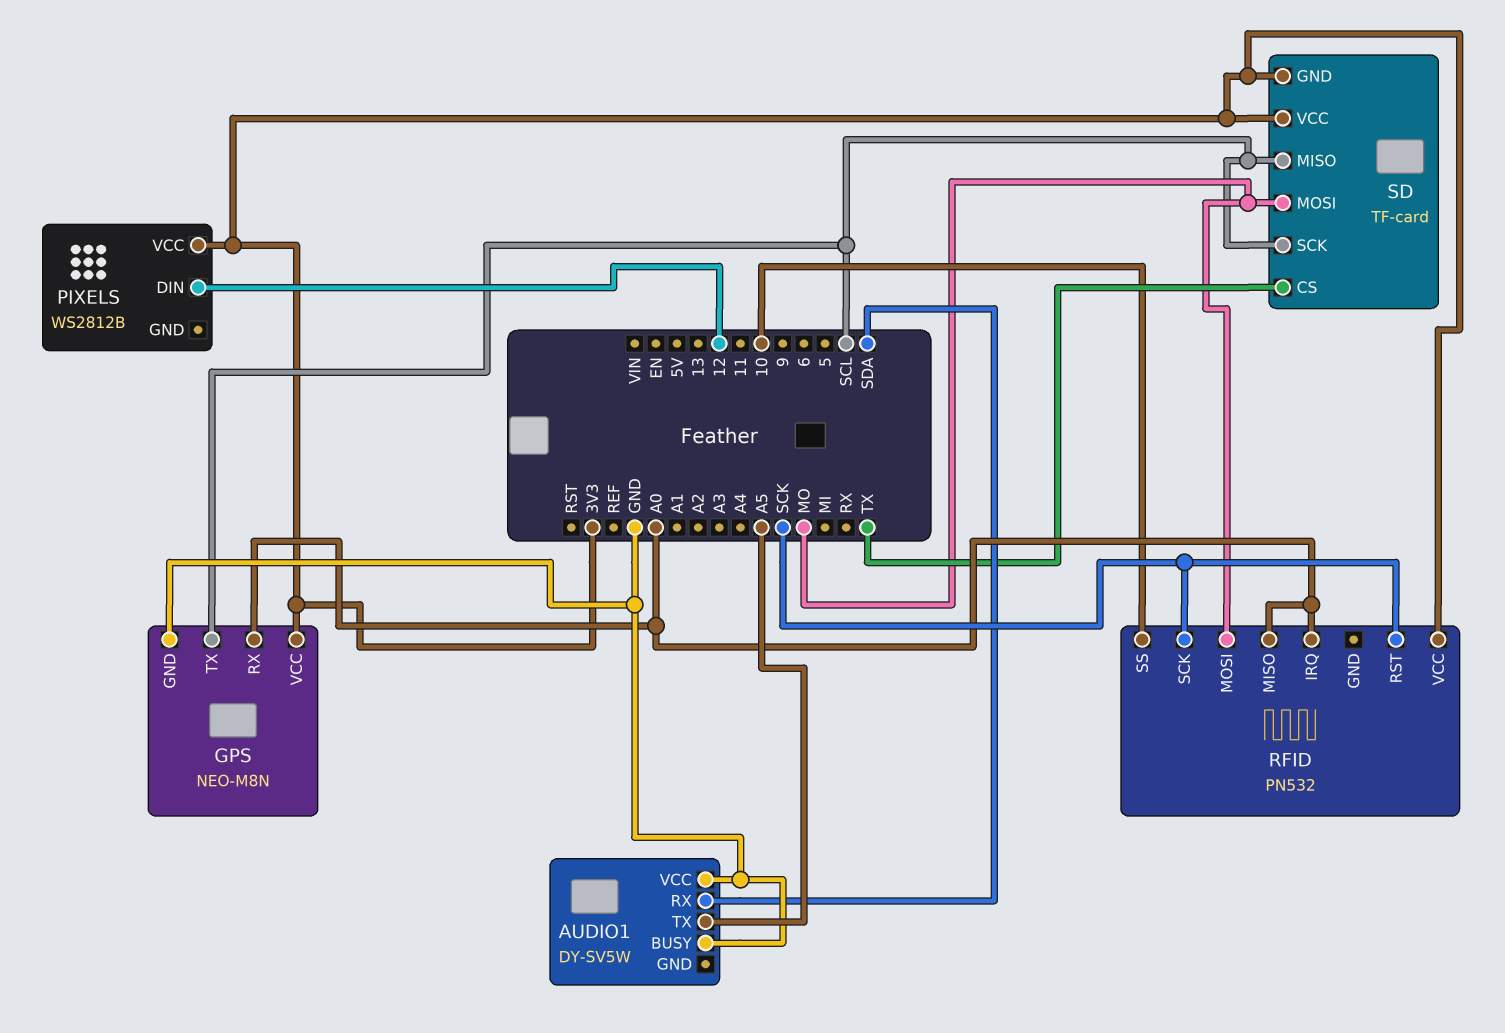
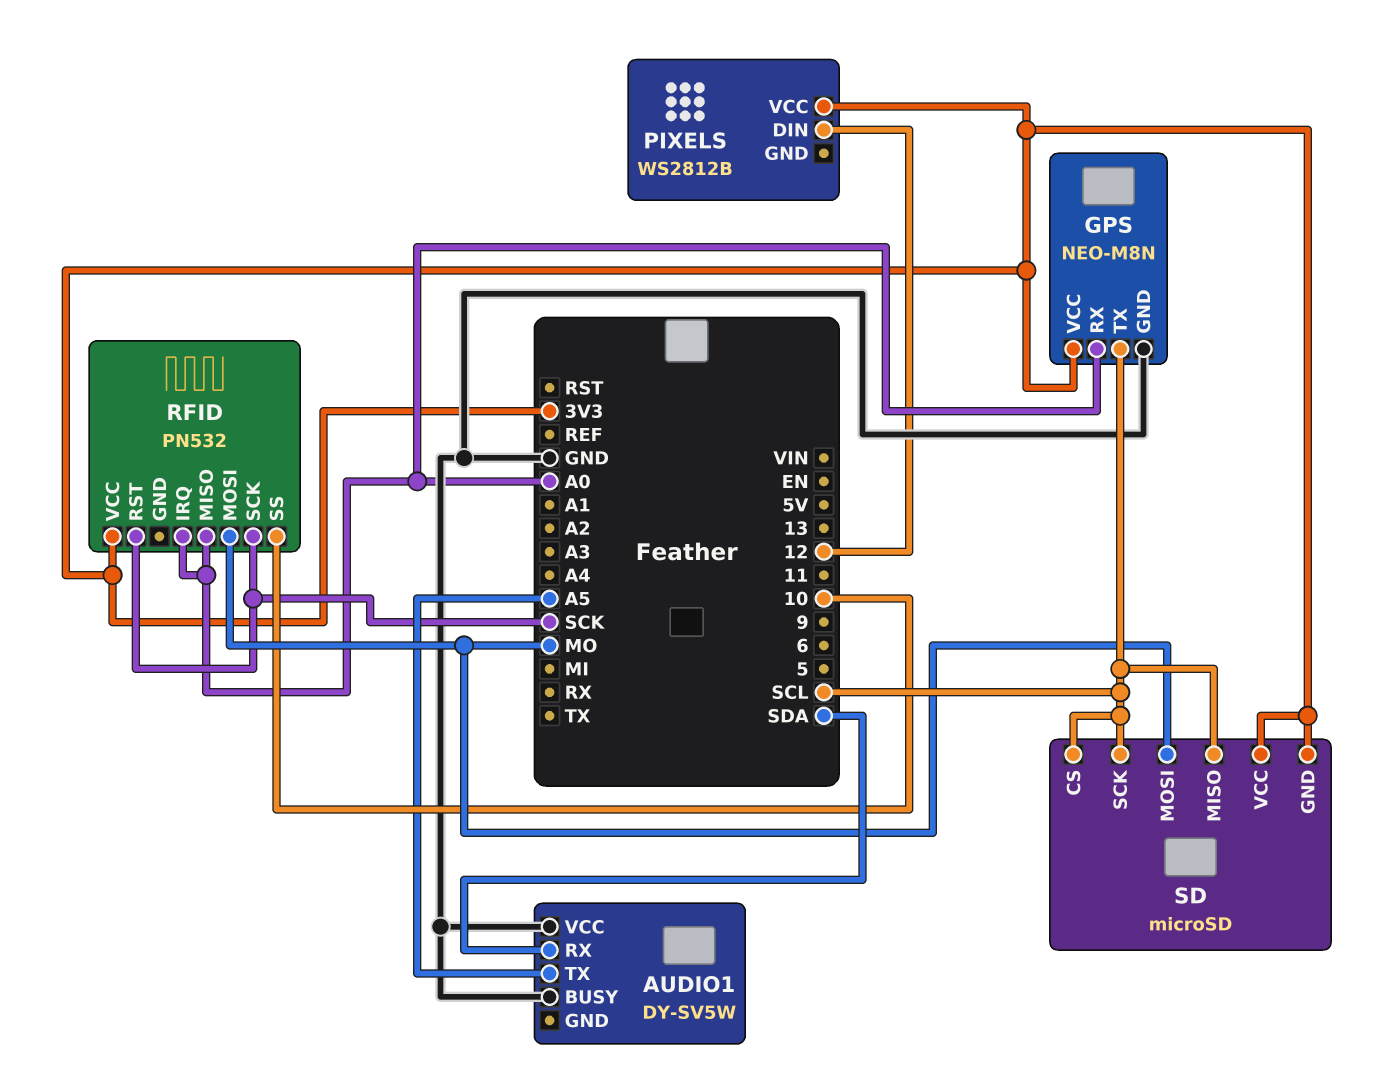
SD: TF-card -> microSD
SD pin CS: TX -> SCL

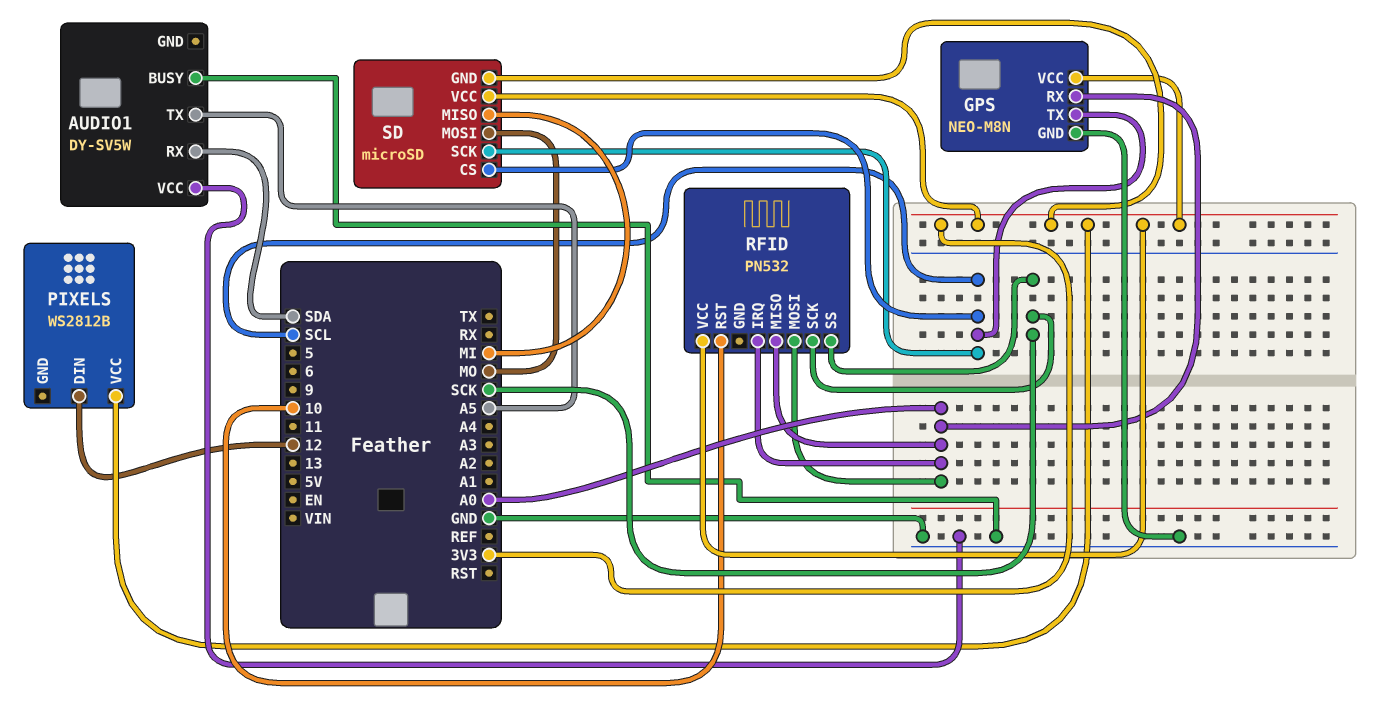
RFID pin MOSI: MO -> A0
RFID pin RST: SCK -> 10
RFID pin SS: 10 -> SCK
SD pin MISO: SCL -> MI

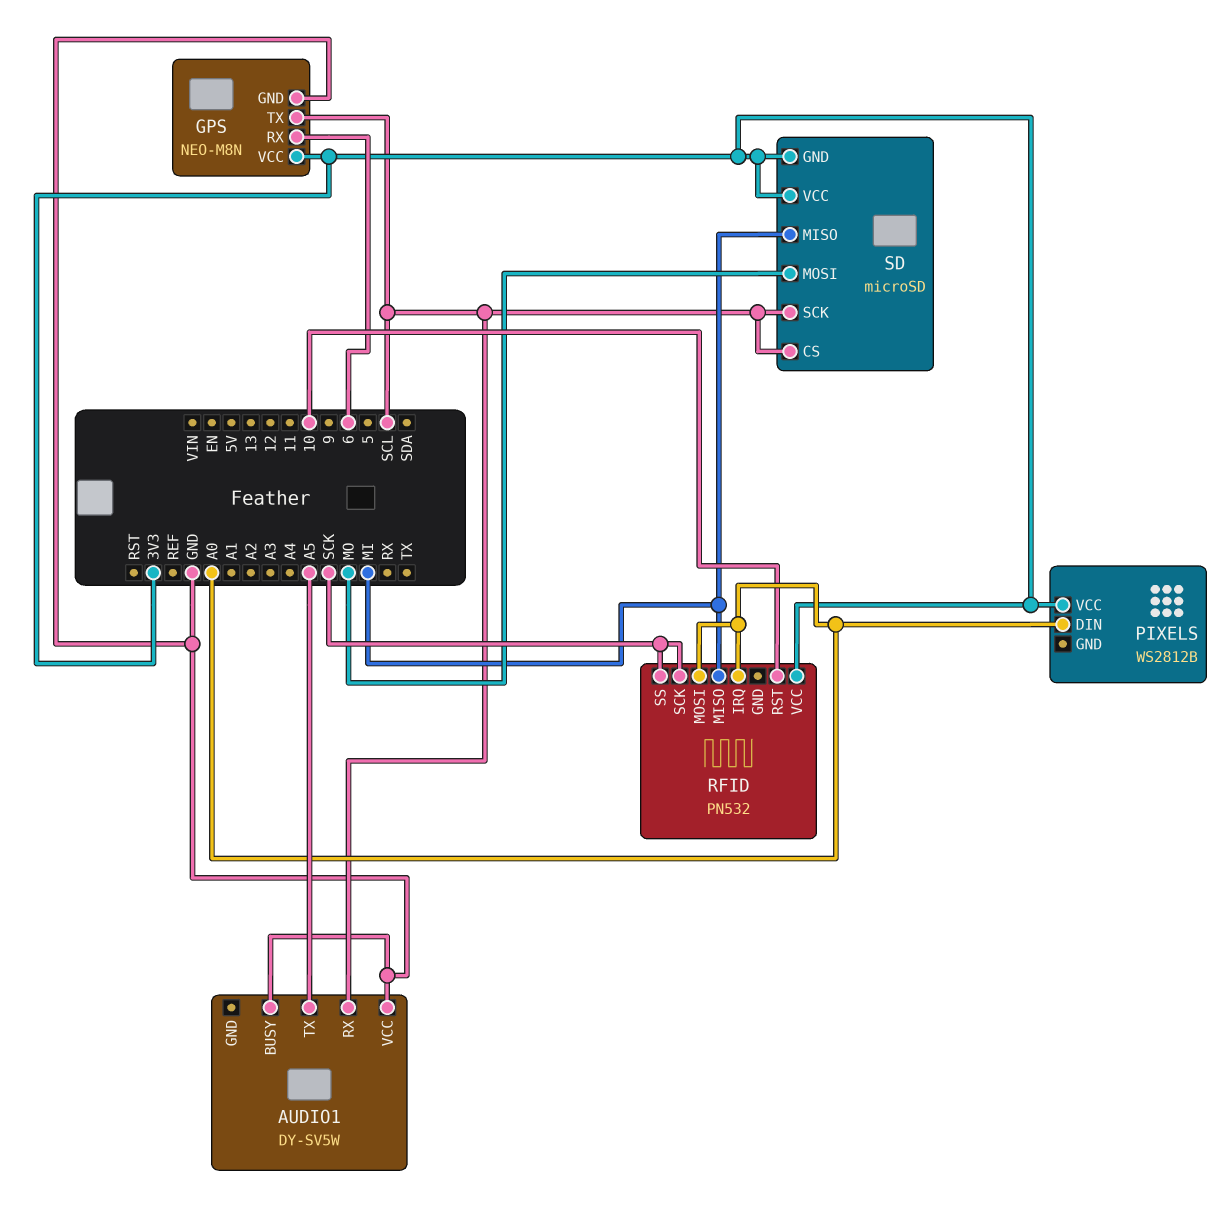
AUDIO1 pin RX: SDA -> SCL
GPS pin RX: A0 -> 6
PIXELS pin DIN: 12 -> A0
RFID pin MISO: A0 -> MI

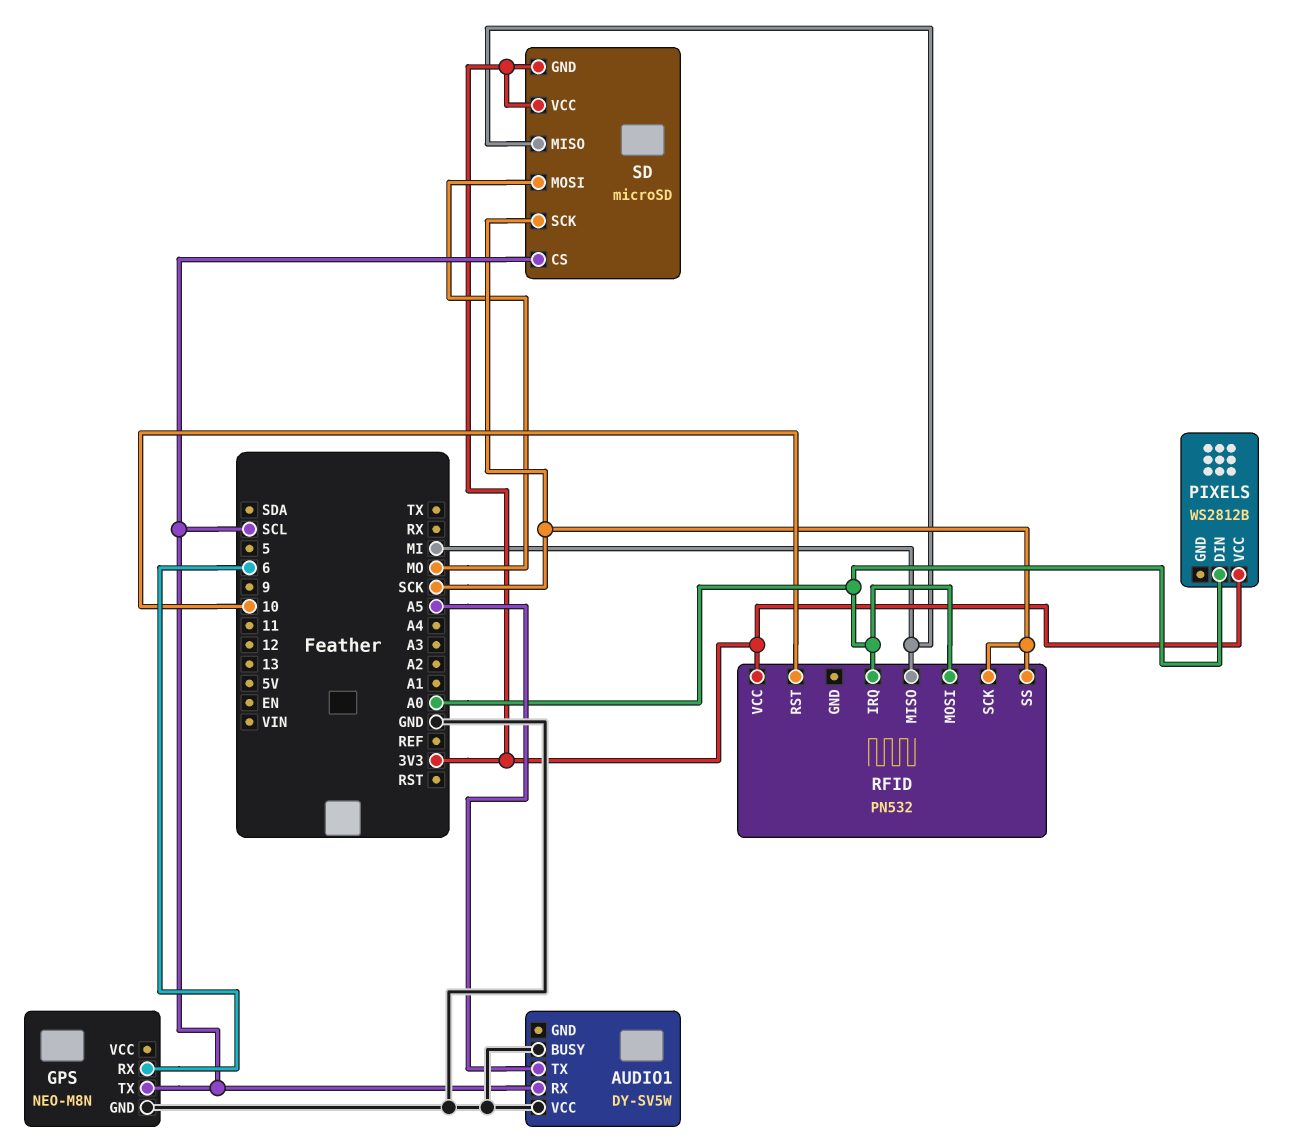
GPS pin VCC: 3V3 -> none
SD pin SCK: SCL -> SCK

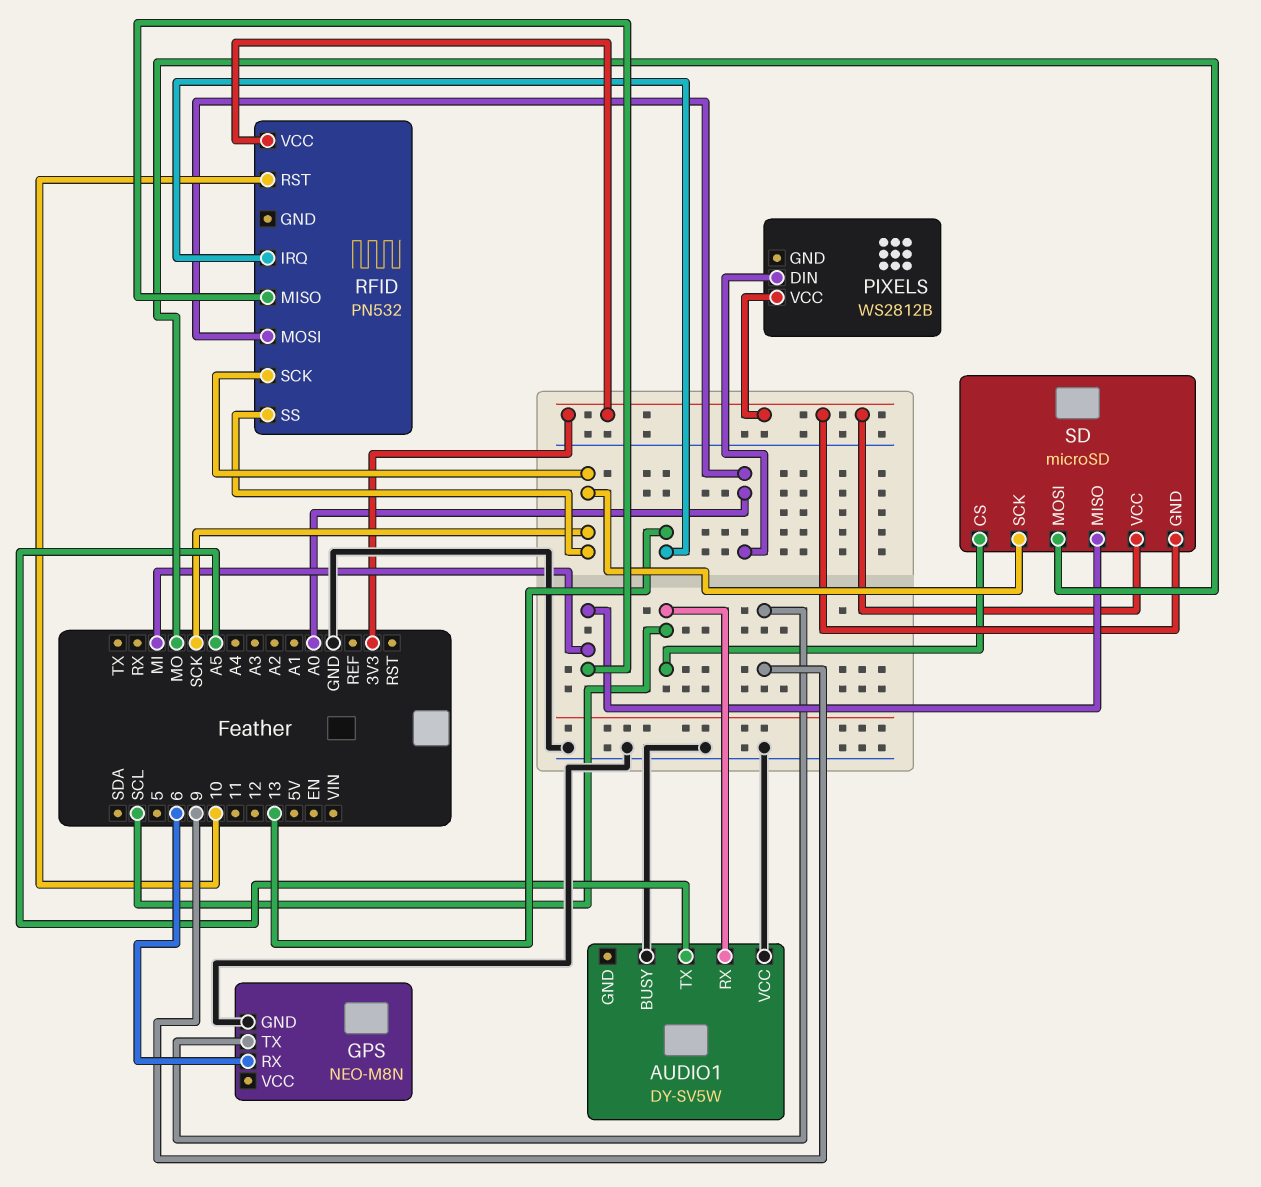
GPS pin TX: SCL -> 9
RFID pin IRQ: A0 -> 13

